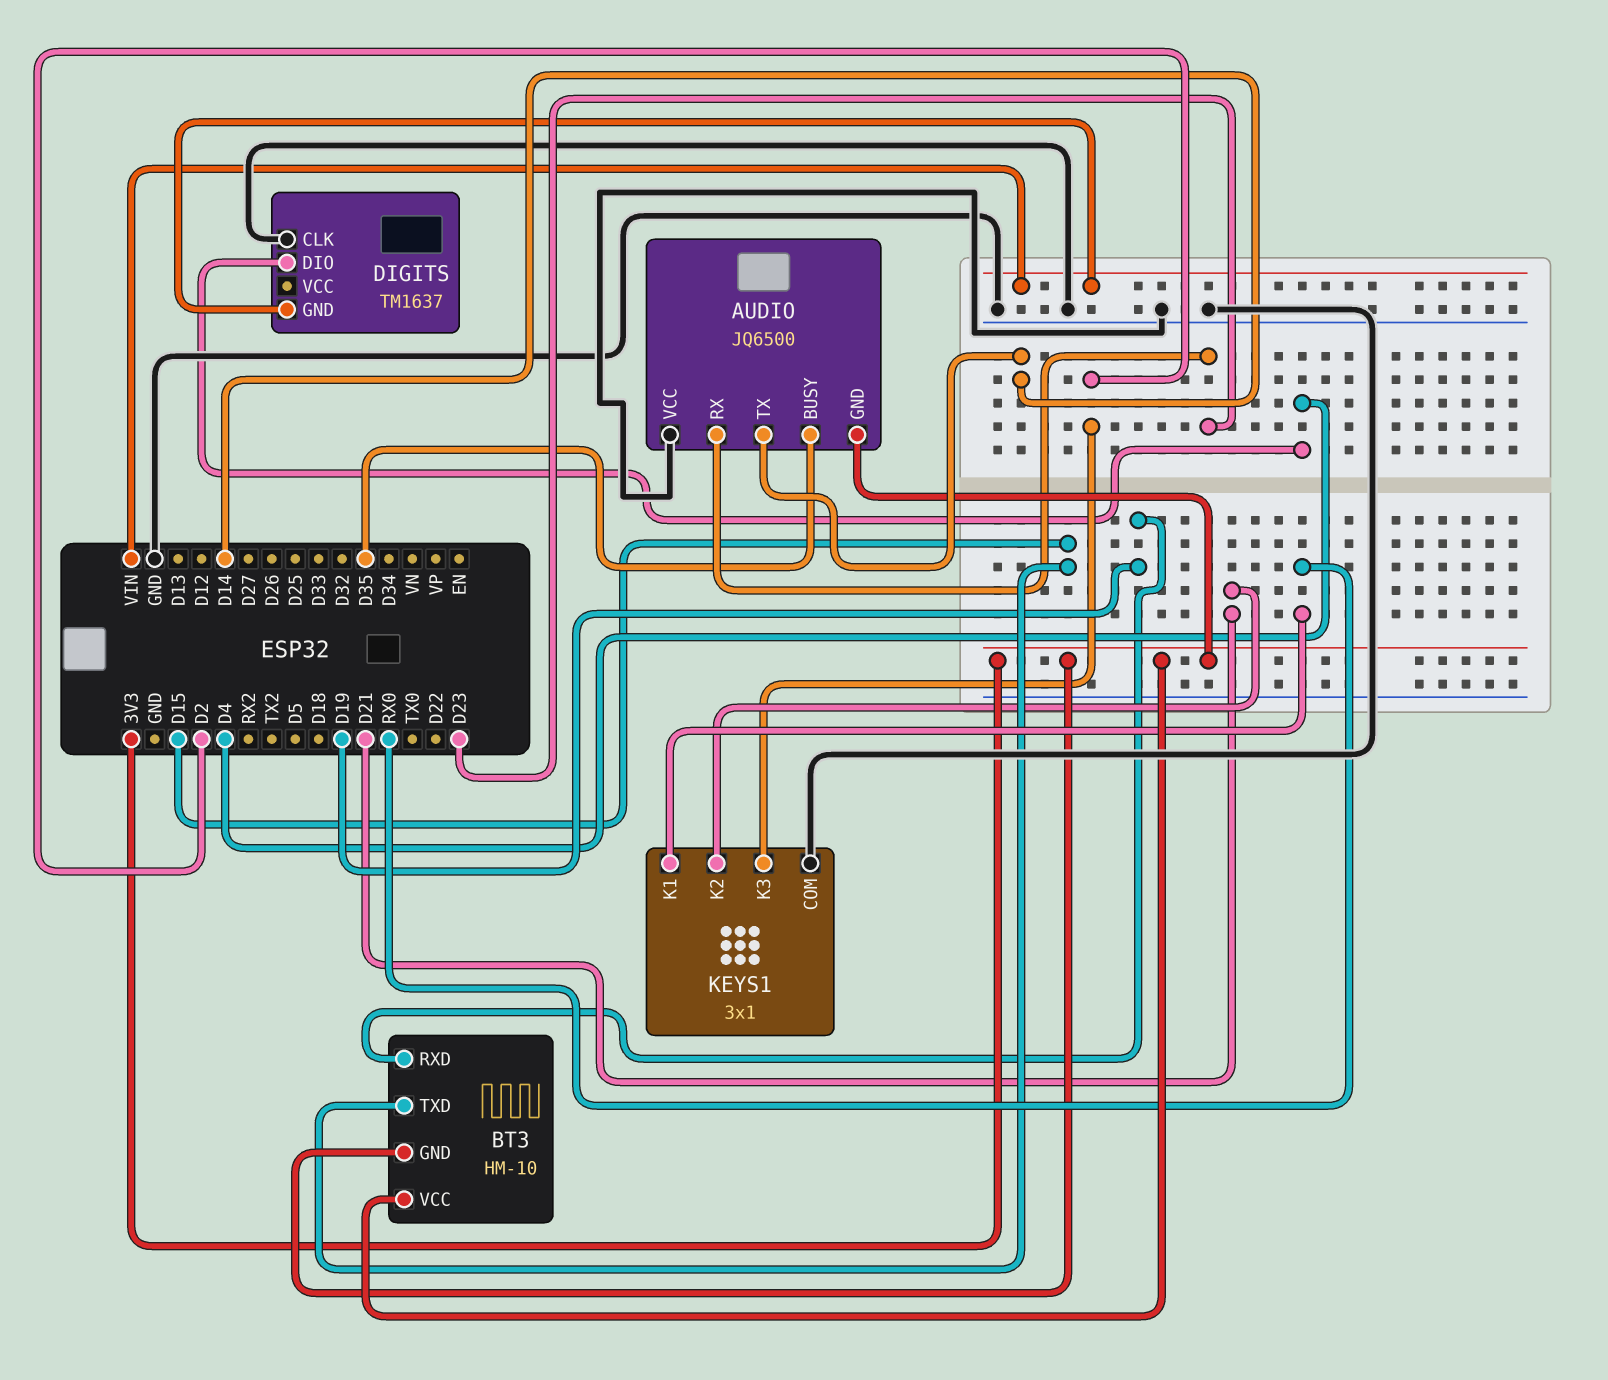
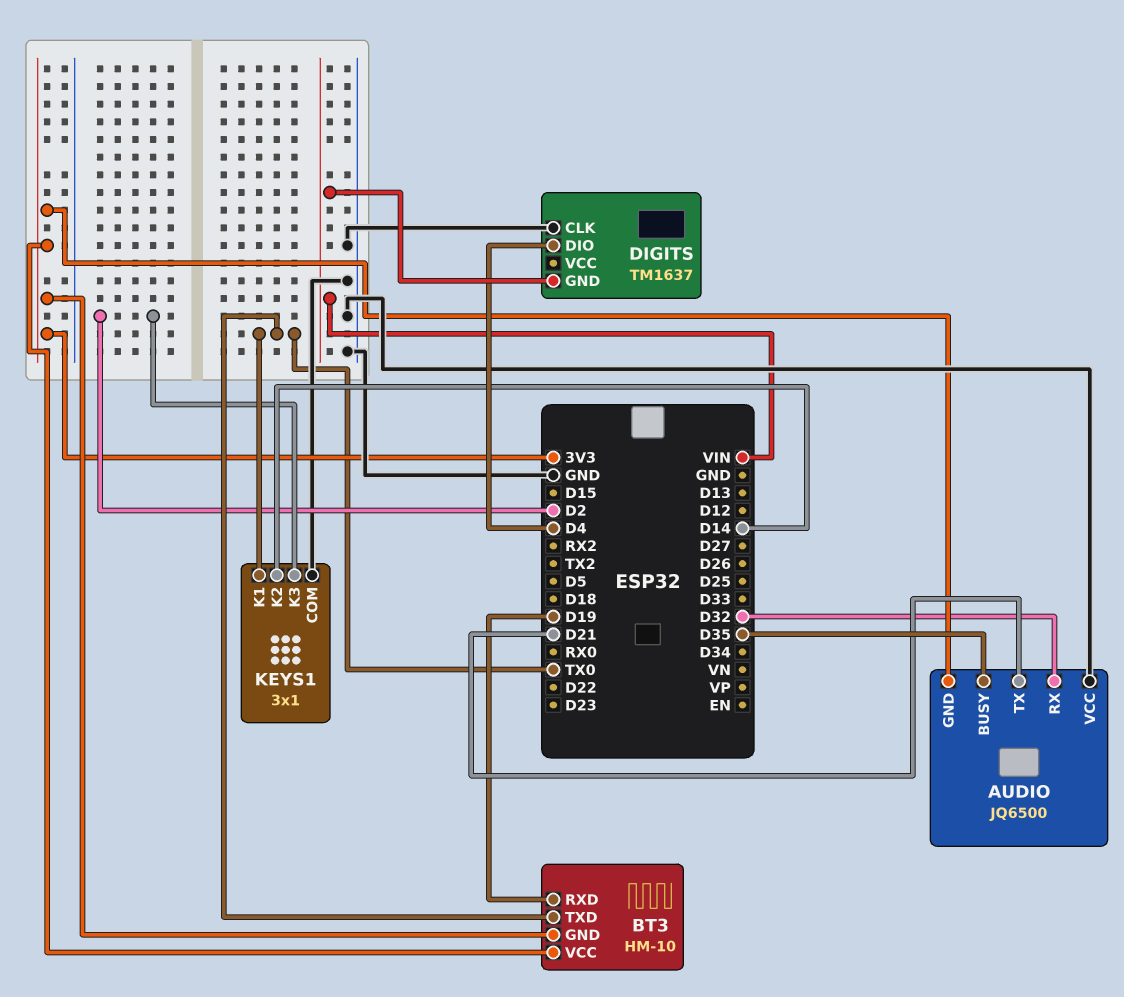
AUDIO pin RX: D23 -> D32
AUDIO pin TX: D14 -> D21
BT3 pin TXD: D15 -> TX0
KEYS1 pin K1: RX0 -> TX0
KEYS1 pin K2: D21 -> D14

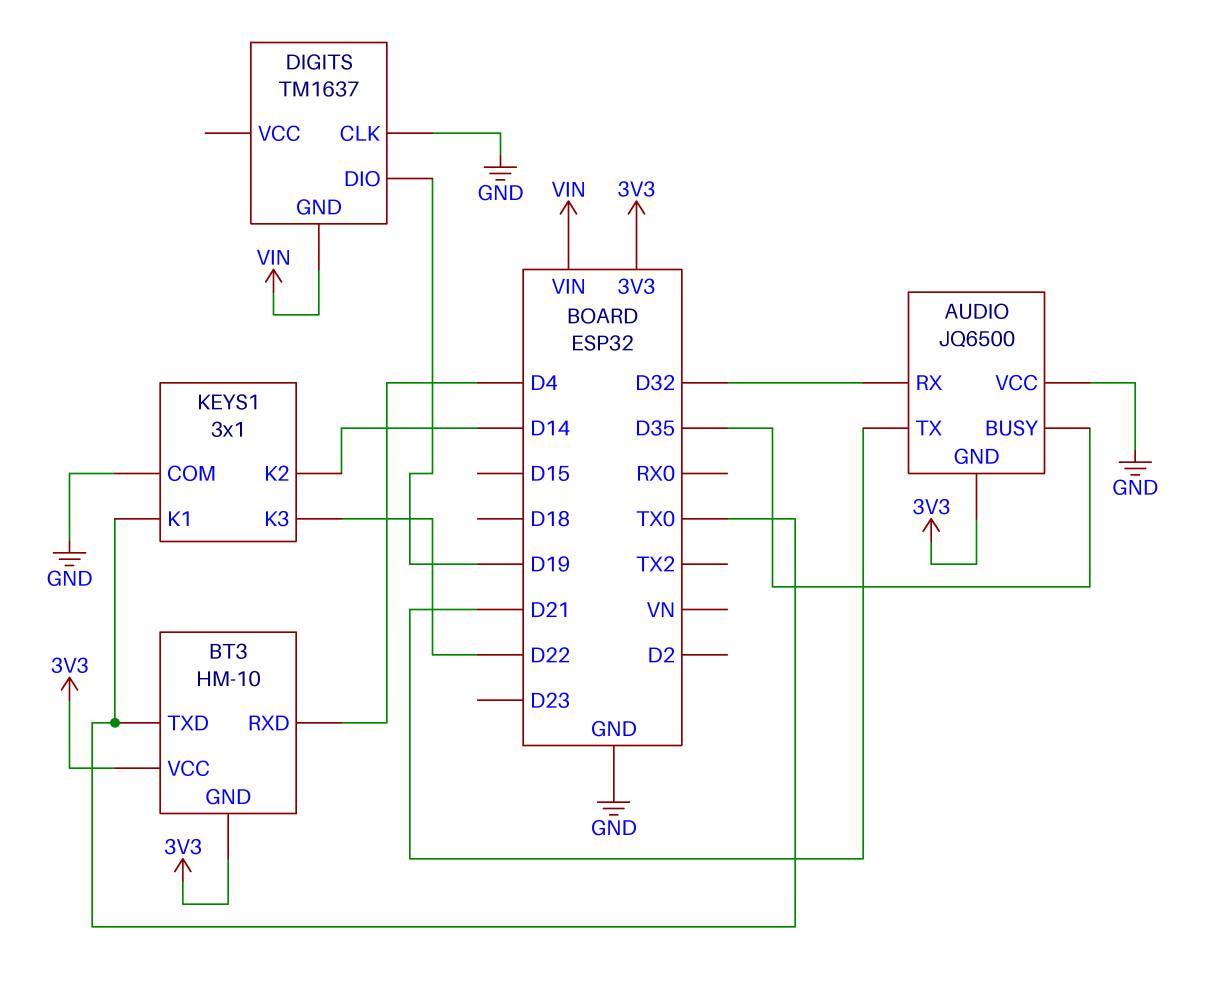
BT3 pin RXD: D19 -> D4
DIGITS pin DIO: D4 -> D19
KEYS1 pin K3: D2 -> D22

